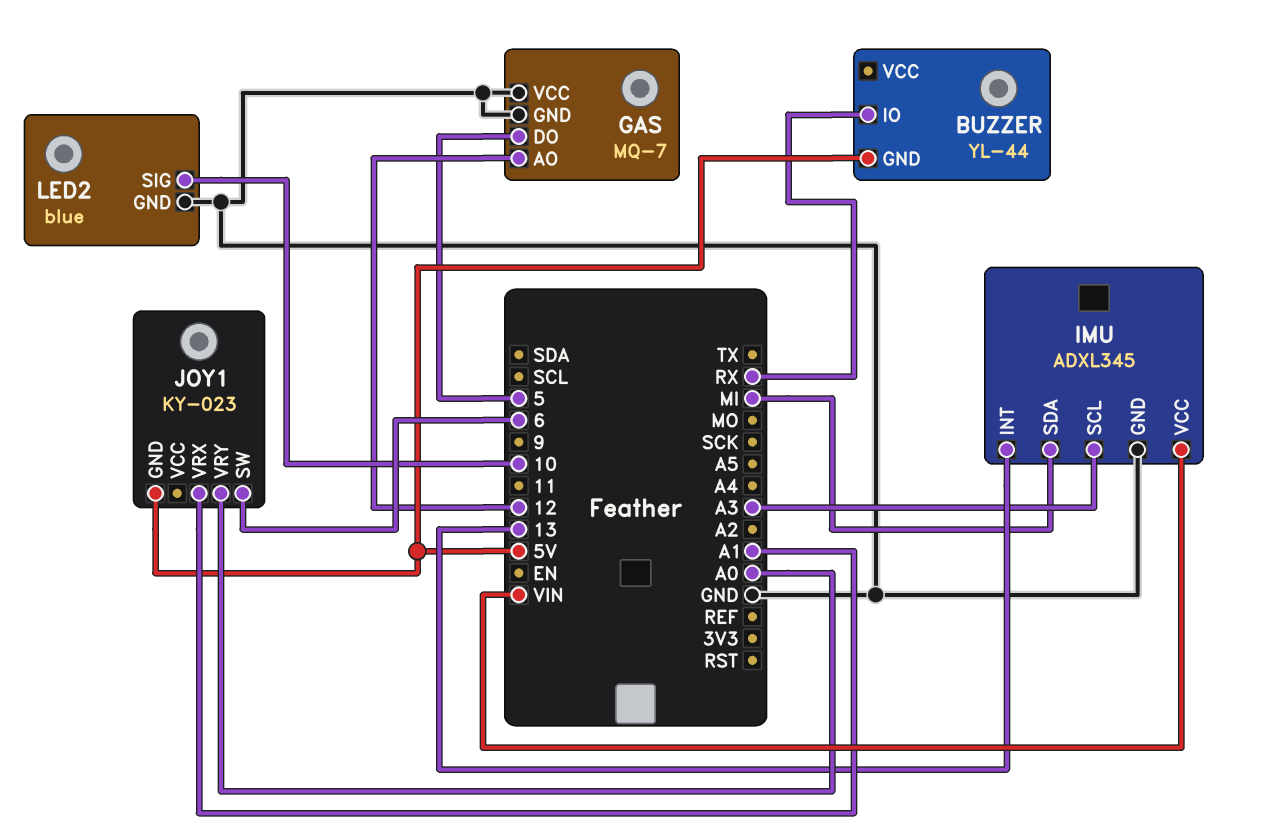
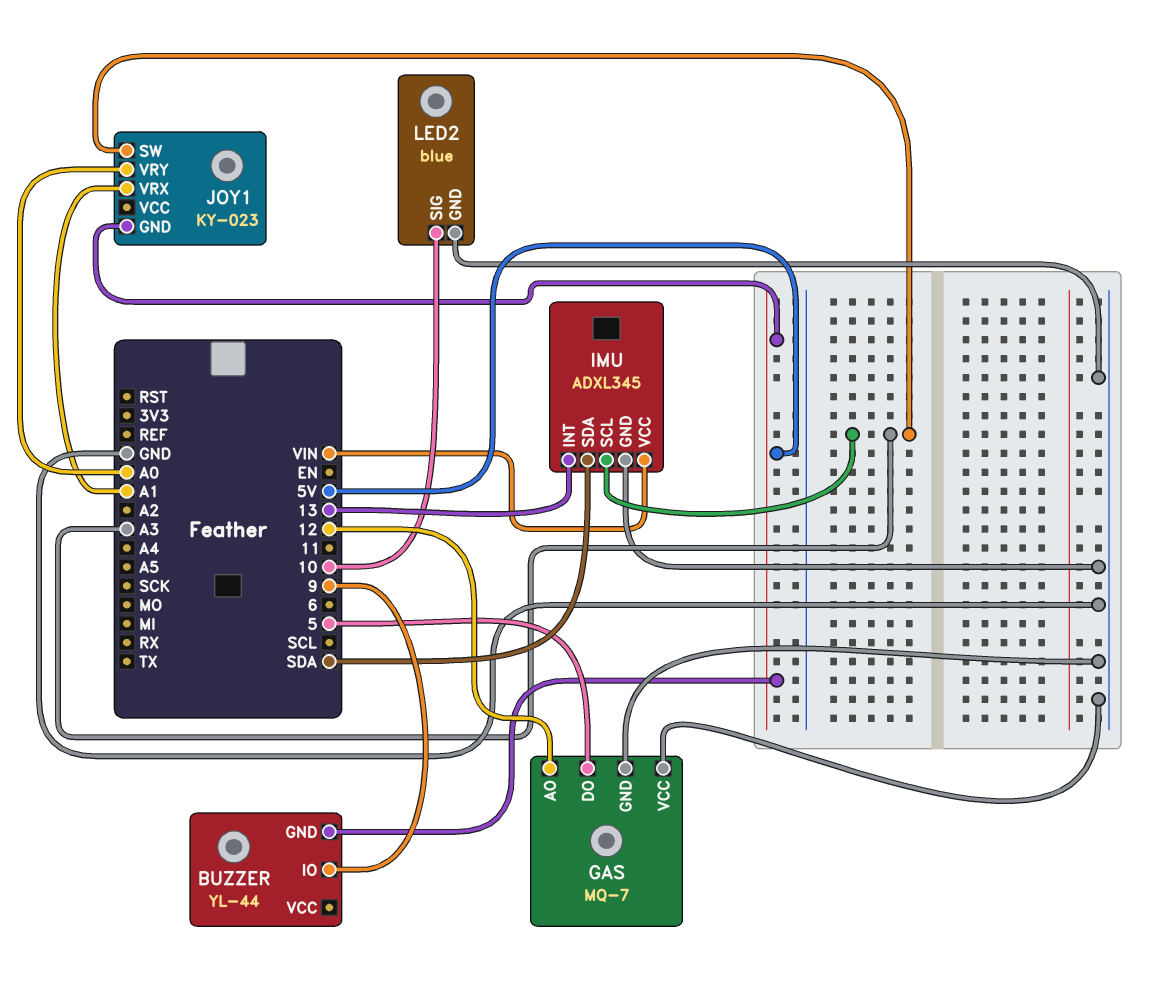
BUZZER pin IO: RX -> 9
IMU pin SDA: MI -> SDA
JOY1 pin SW: 6 -> A3

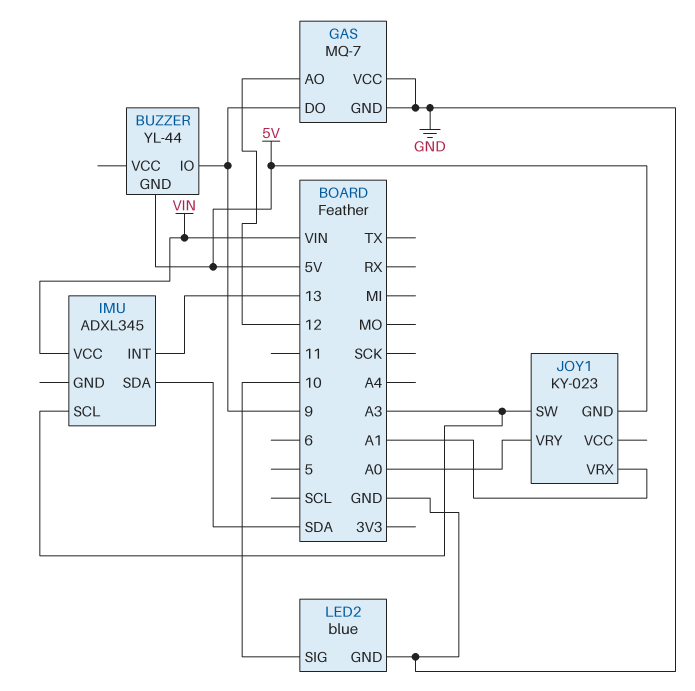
GAS pin DO: 5 -> 9
IMU pin GND: GND -> none

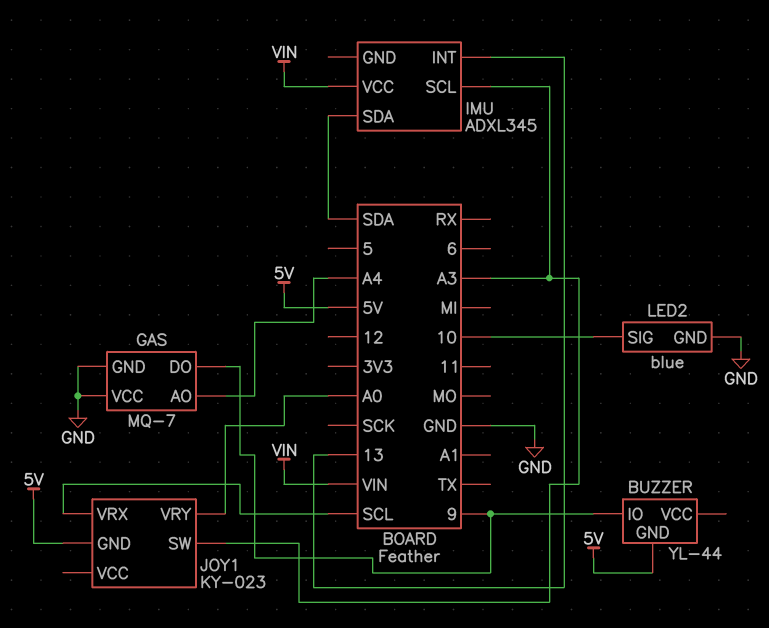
GAS pin AO: 12 -> A4
JOY1 pin VRX: A1 -> SCL

